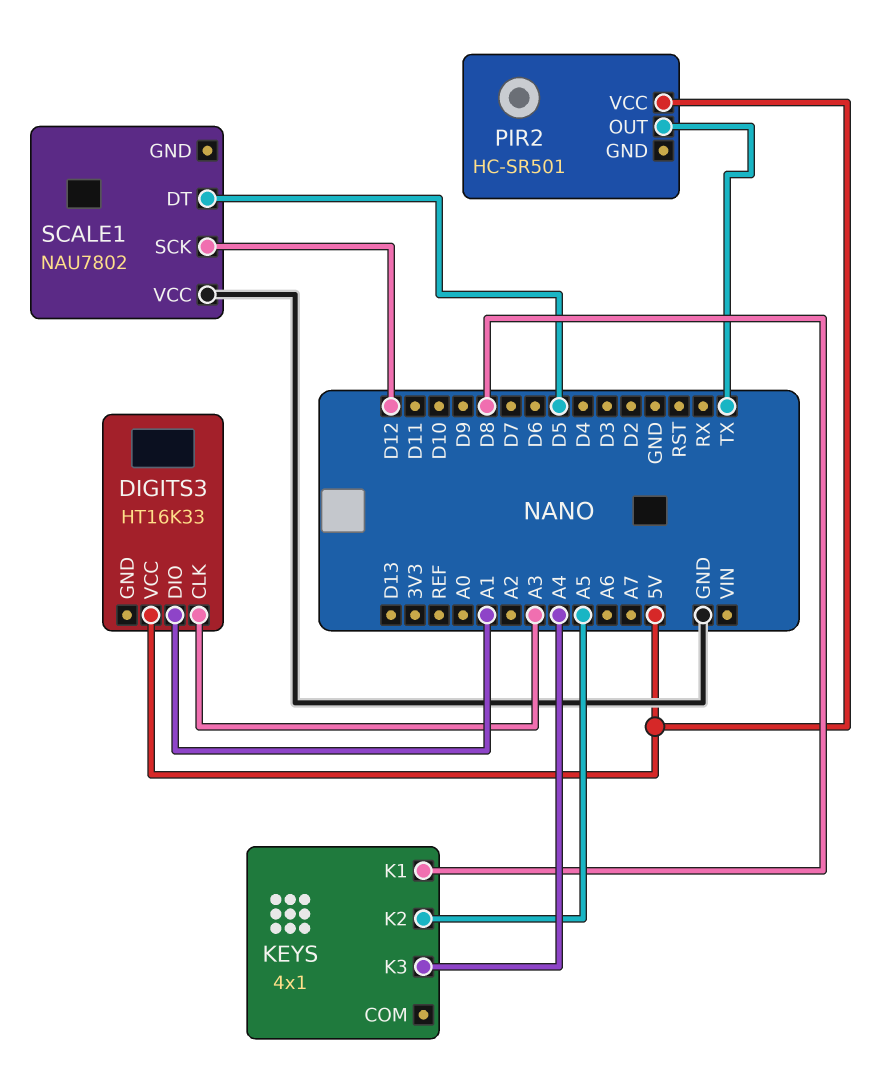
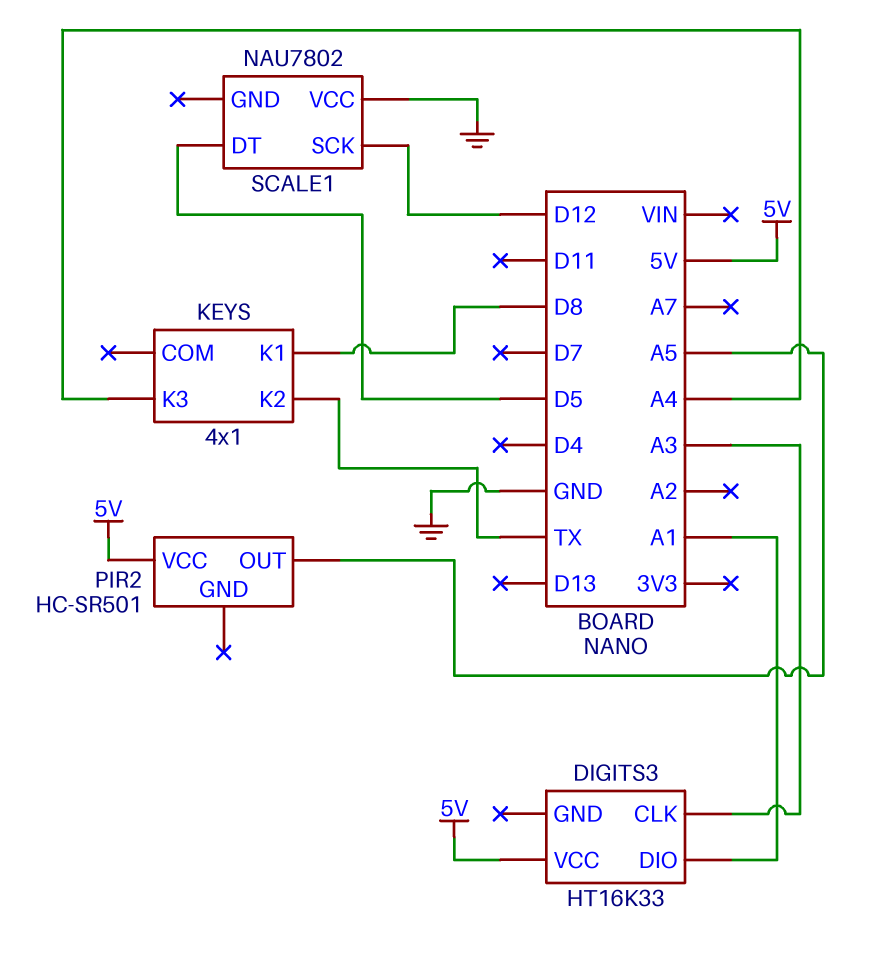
KEYS pin K2: A5 -> TX
PIR2 pin OUT: TX -> A5

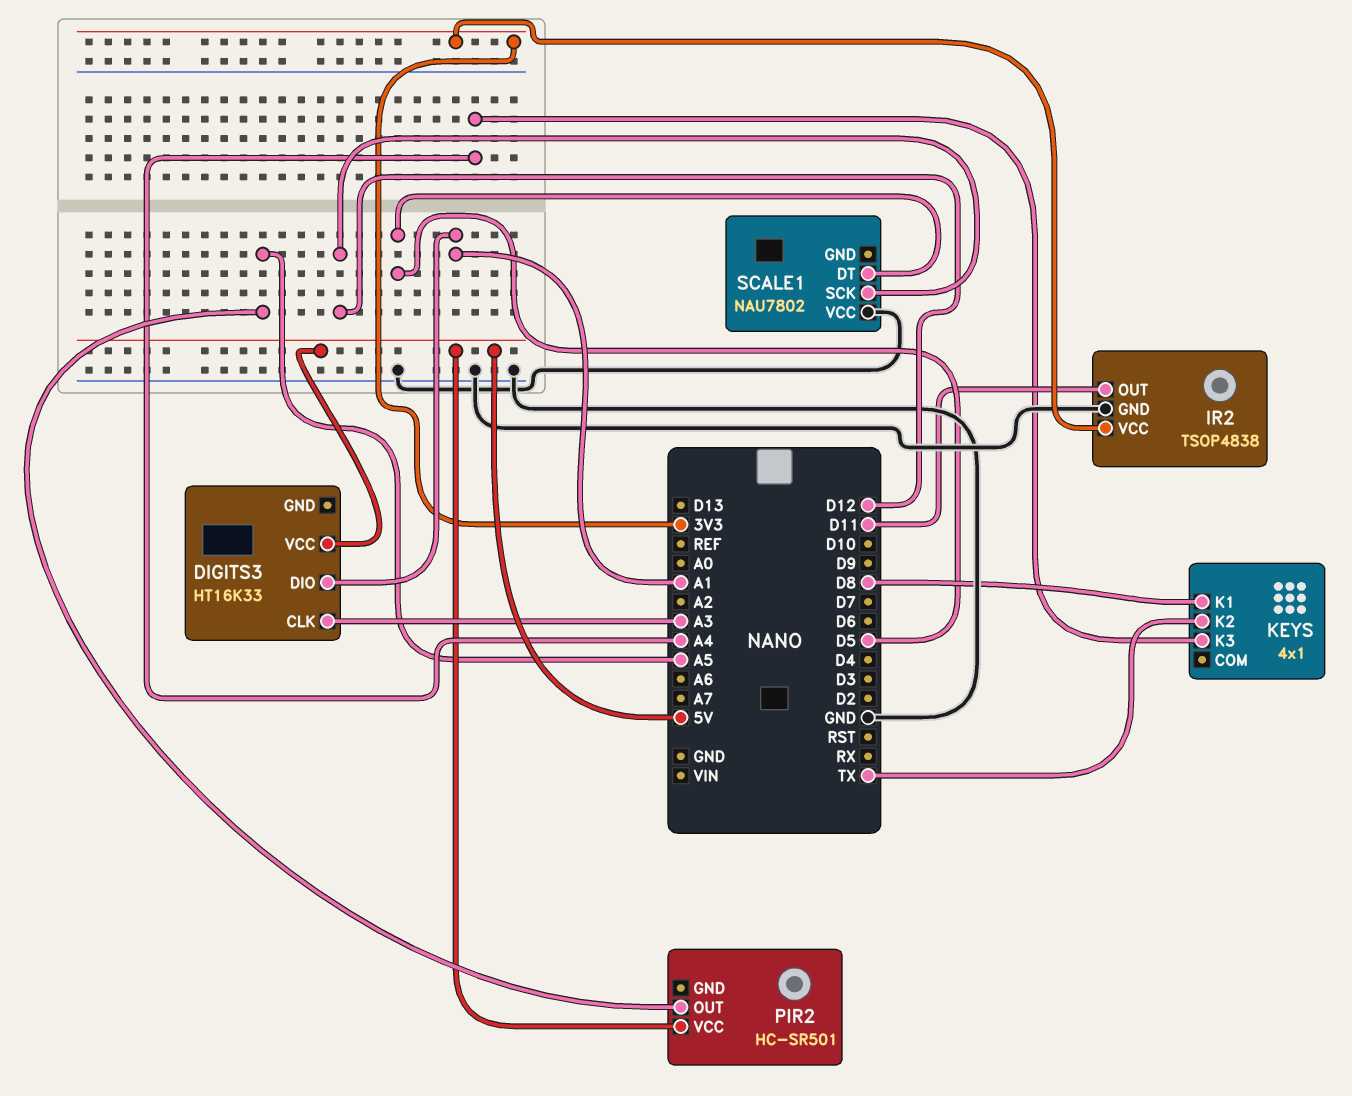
IR2: none -> TSOP4838
IR2 pin GND: none -> GND
IR2 pin OUT: none -> D11
IR2 pin VCC: none -> 3V3

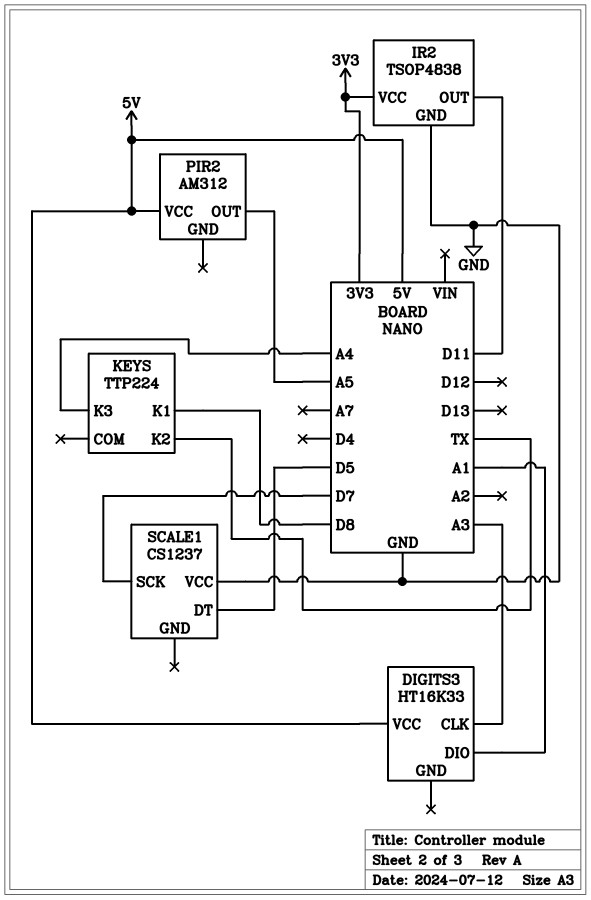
KEYS: 4x1 -> TTP224
PIR2: HC-SR501 -> AM312
SCALE1: NAU7802 -> CS1237
SCALE1 pin SCK: D12 -> D7

